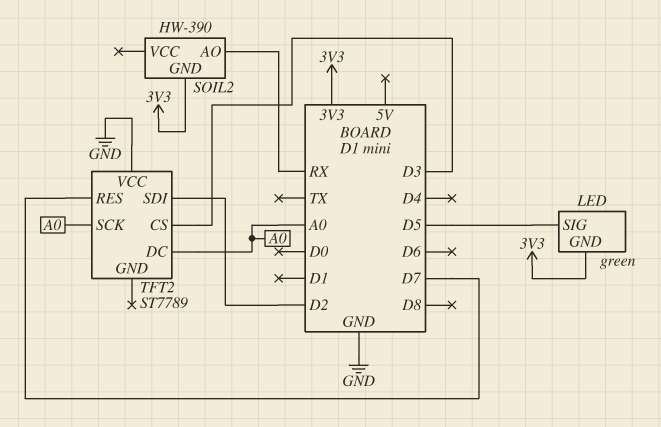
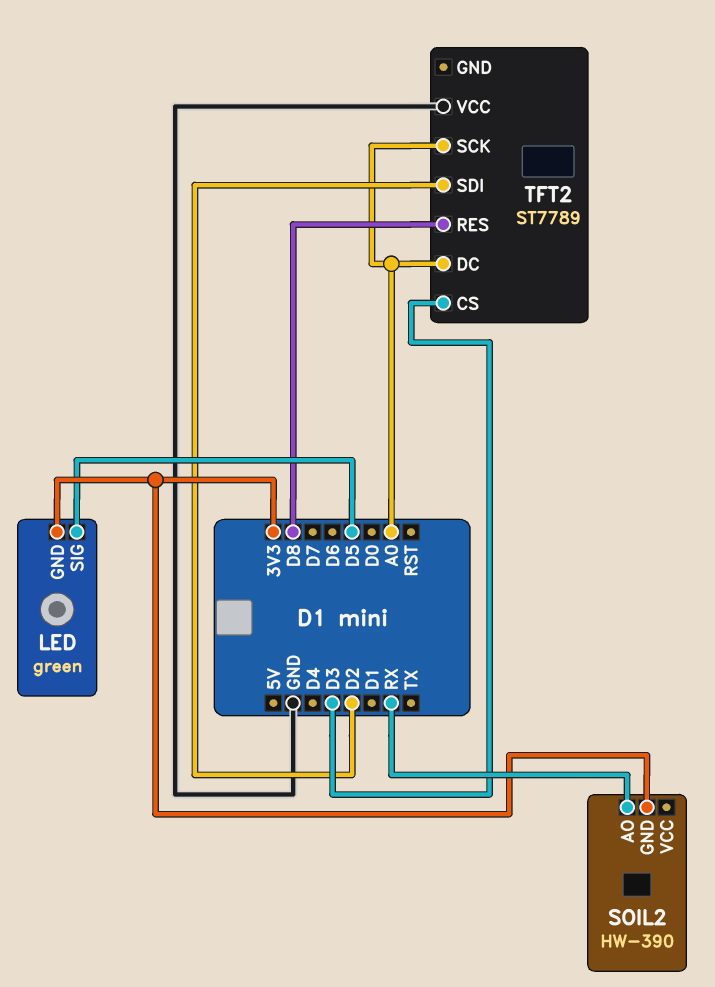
TFT2 pin RES: D7 -> D8

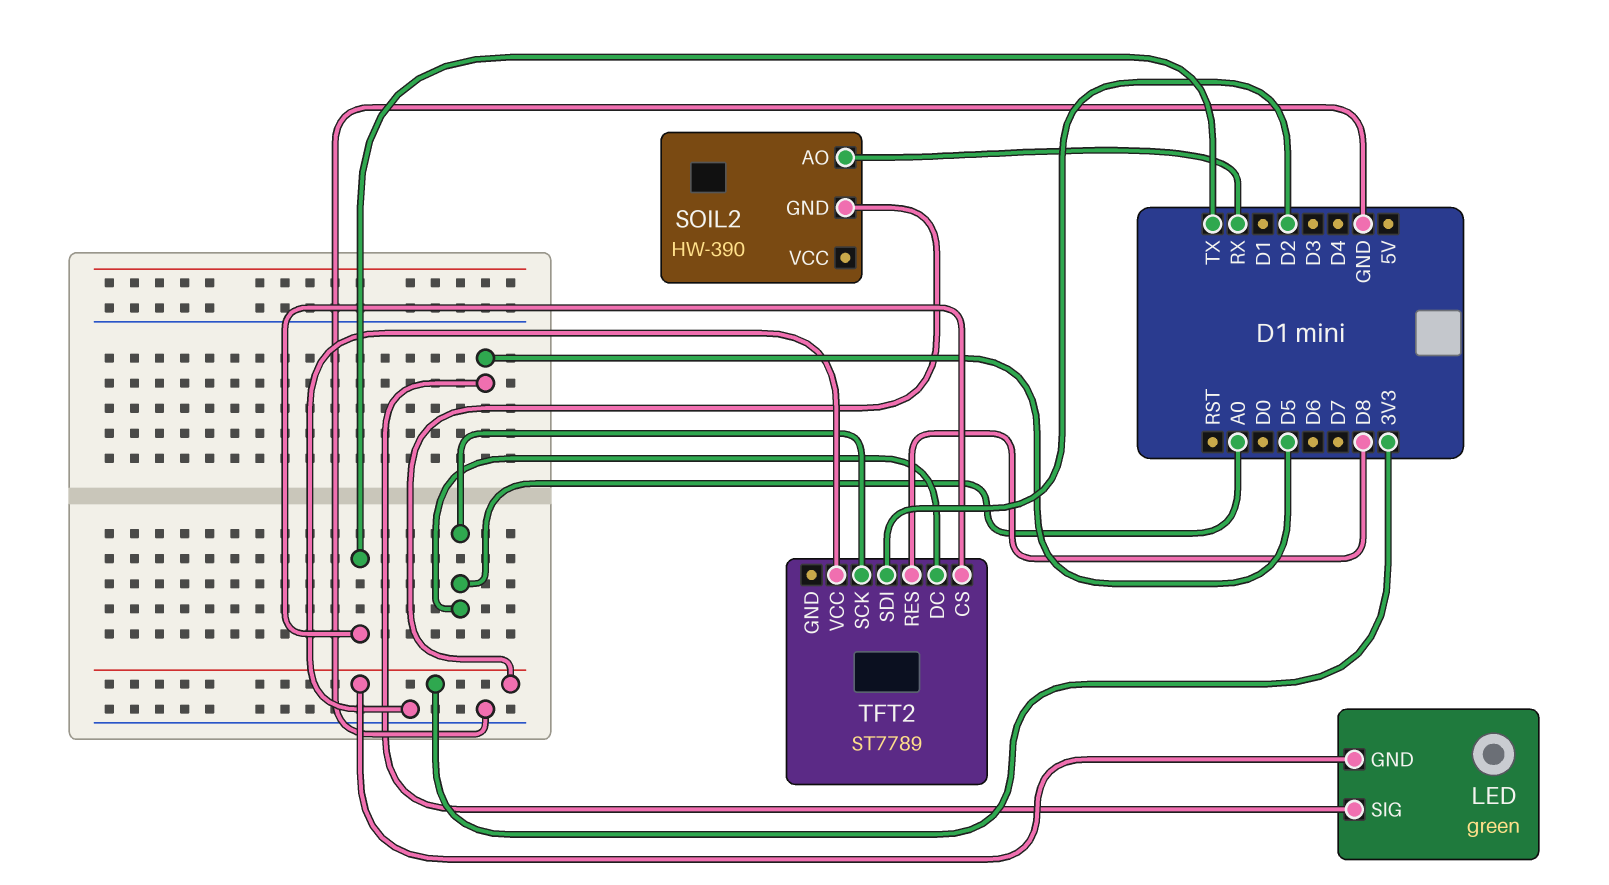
TFT2 pin CS: D3 -> TX

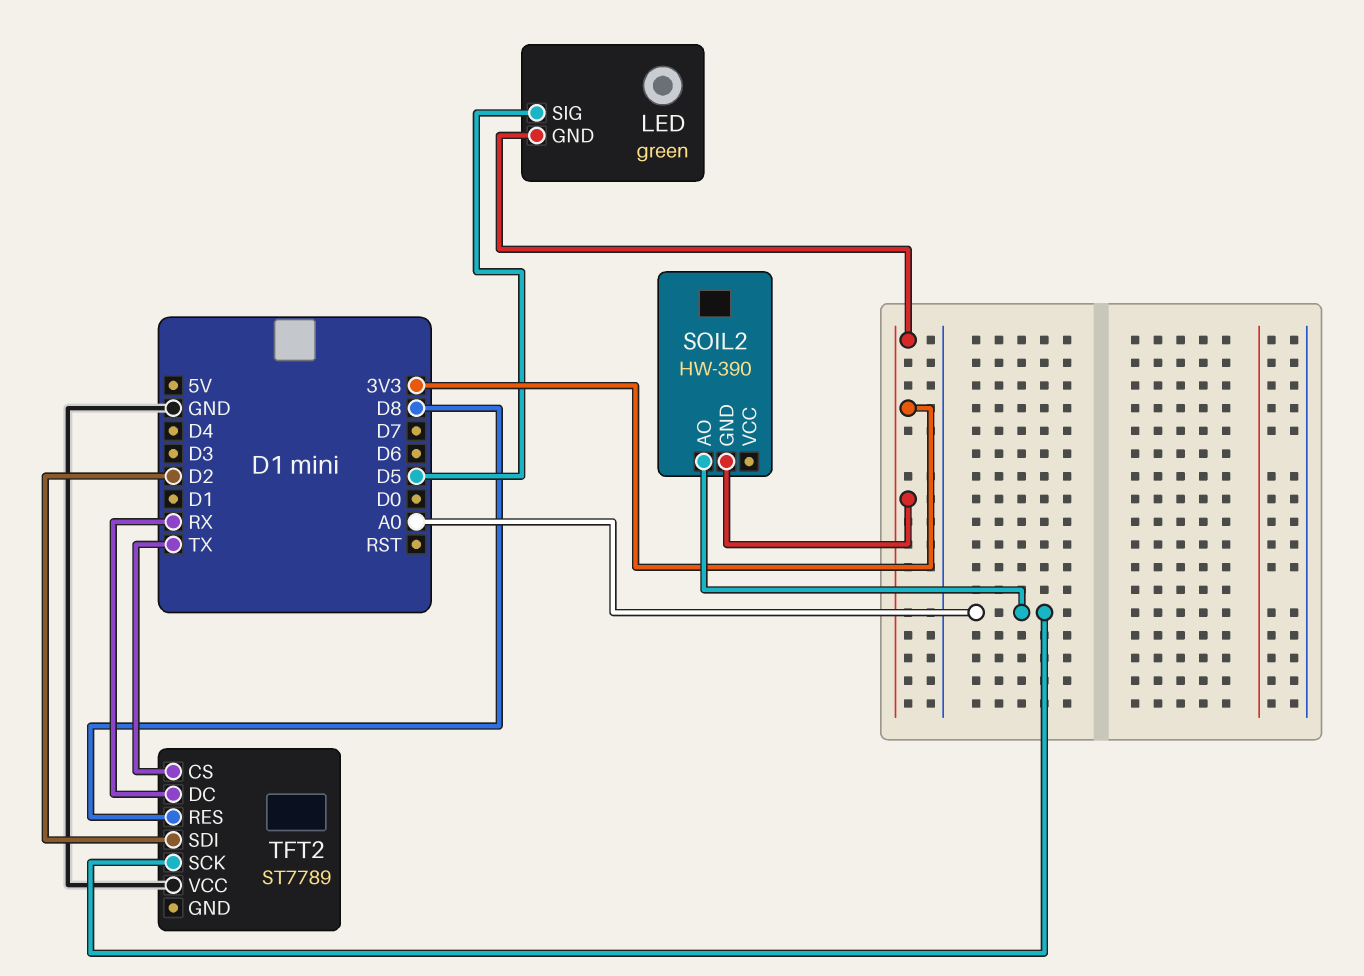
SOIL2 pin AO: RX -> A0
TFT2 pin DC: A0 -> RX

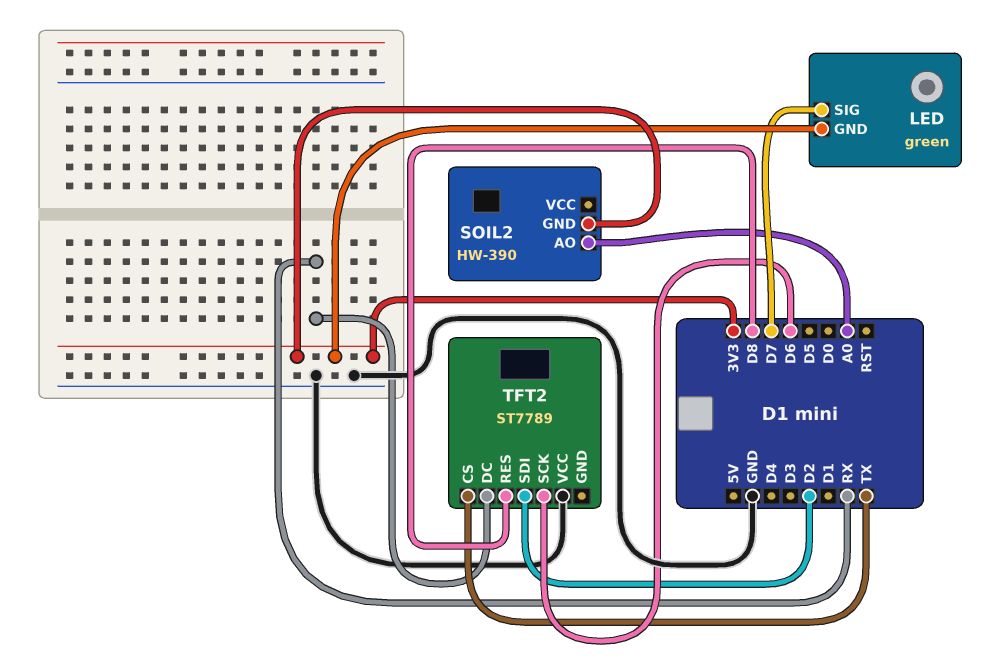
LED pin SIG: D5 -> D7
TFT2 pin SCK: A0 -> D6

